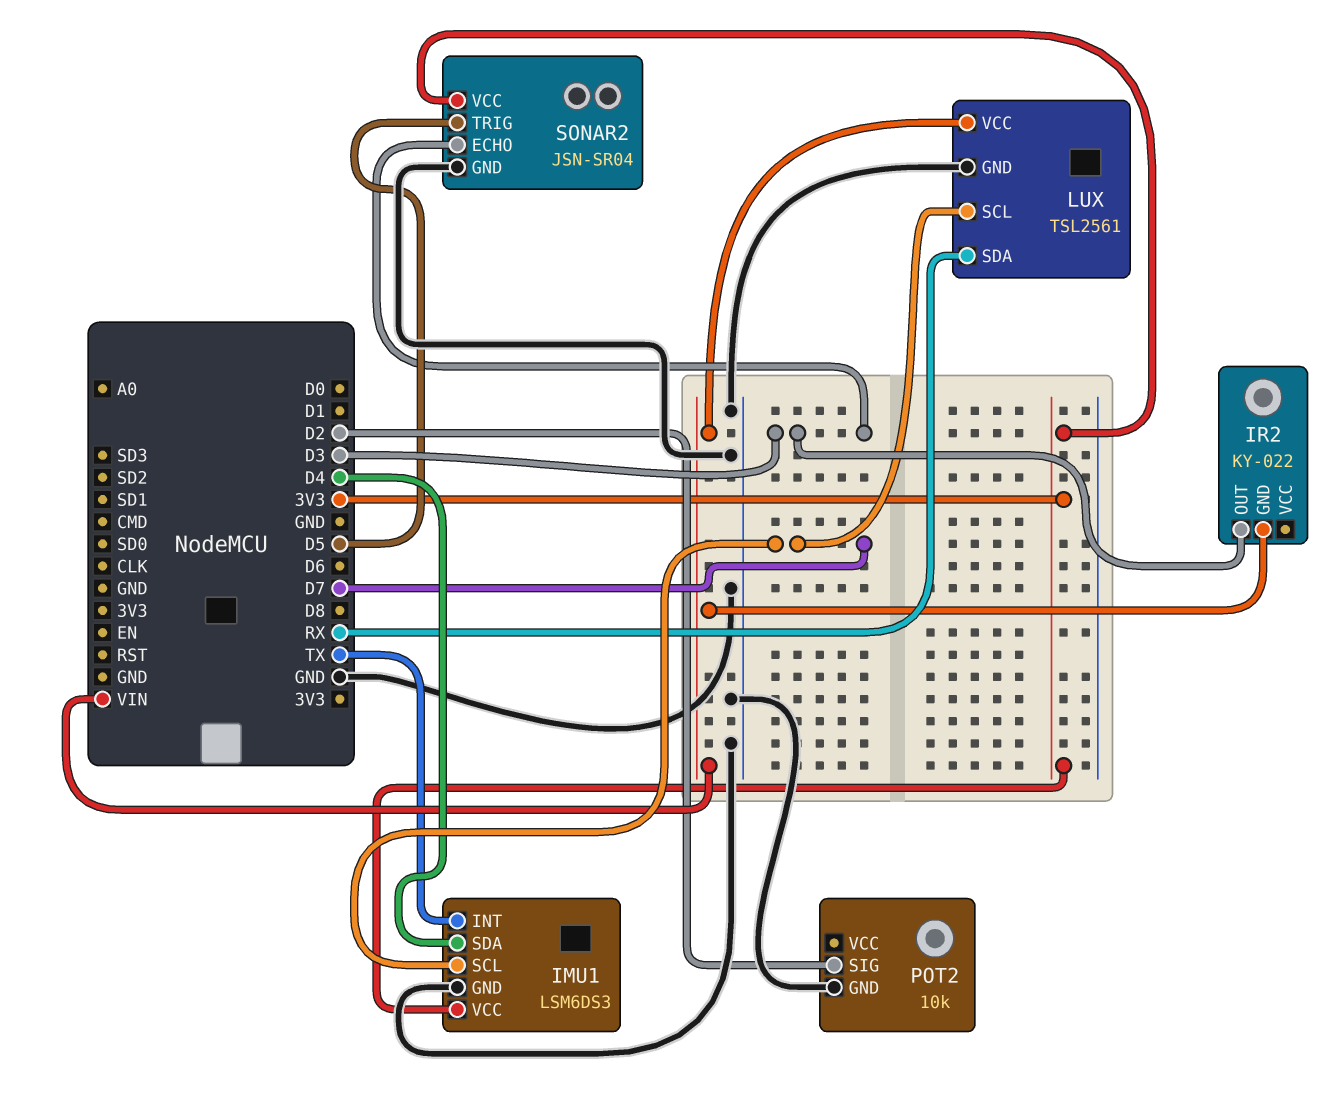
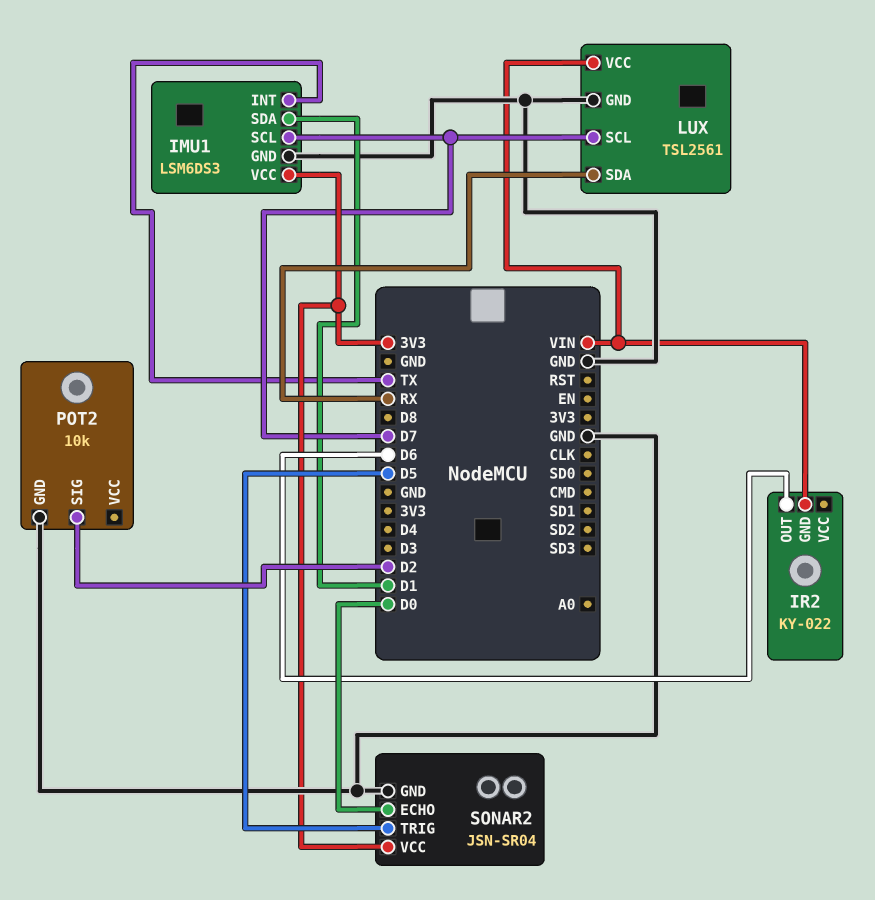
IMU1 pin SDA: D4 -> D1
IR2 pin OUT: D3 -> D6
SONAR2 pin ECHO: D3 -> D0

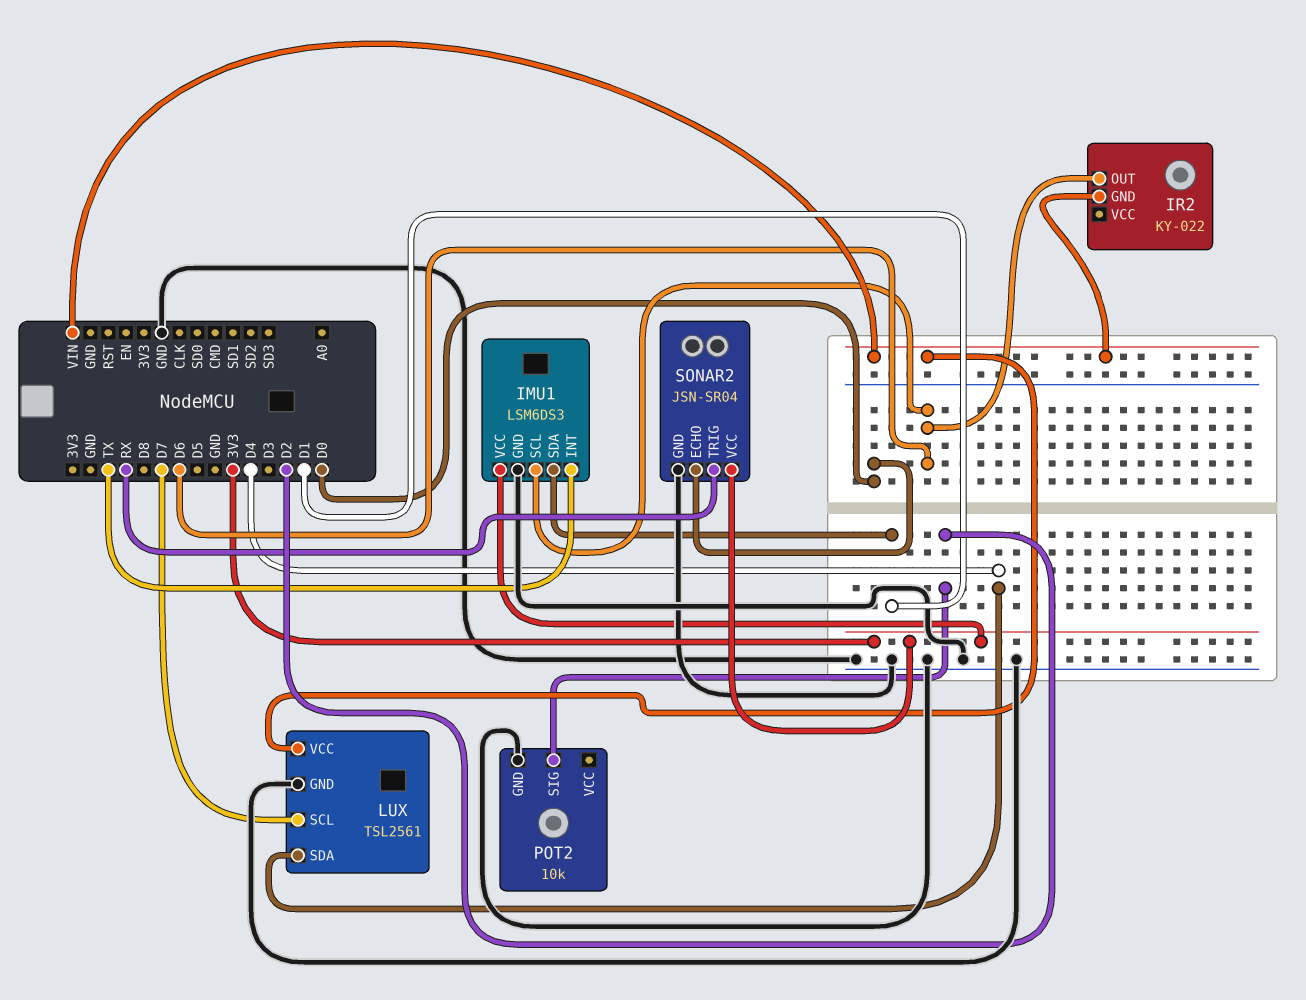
IMU1 pin SCL: D7 -> D6
LUX pin SDA: RX -> D4
SONAR2 pin TRIG: D5 -> RX

